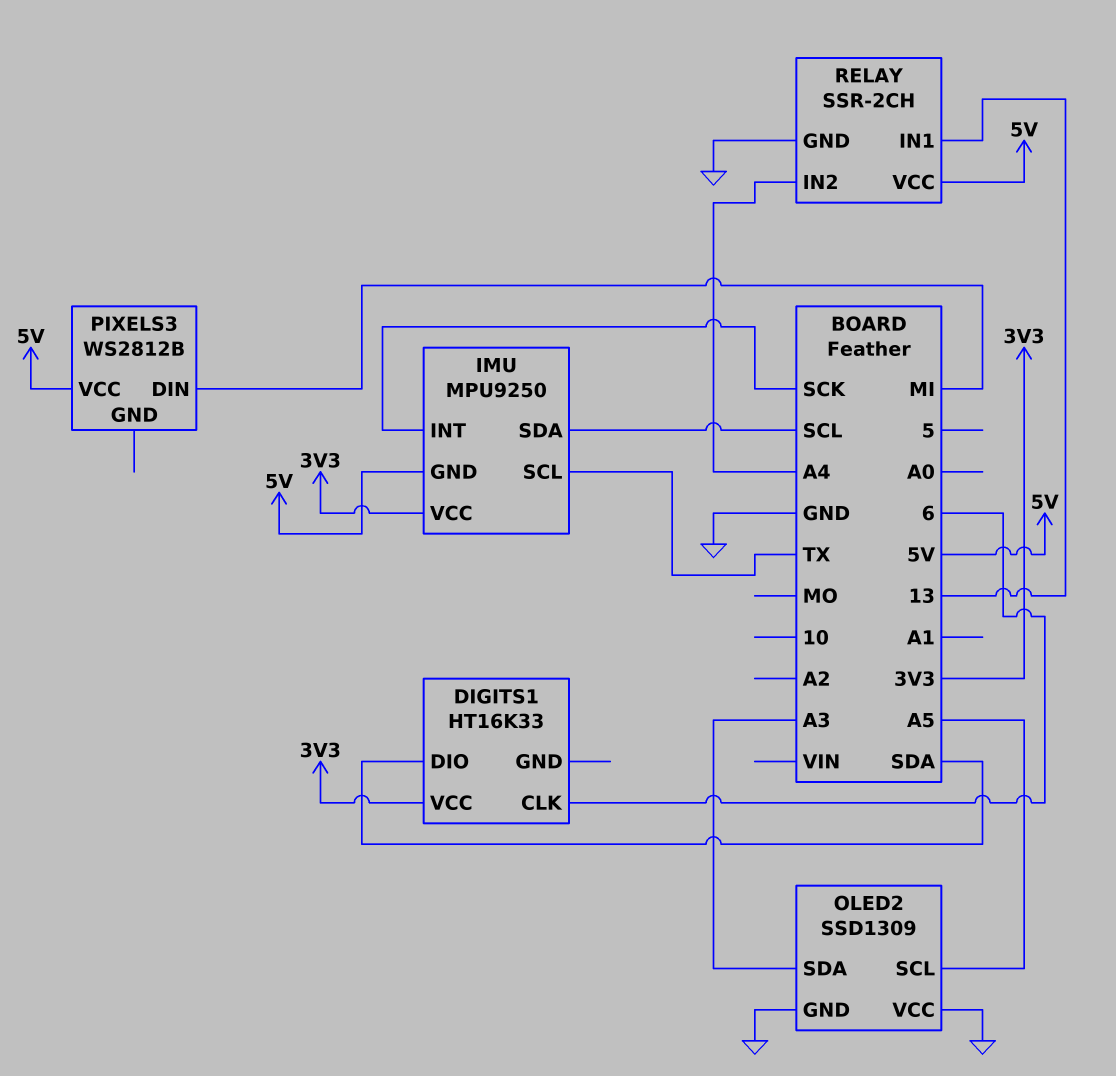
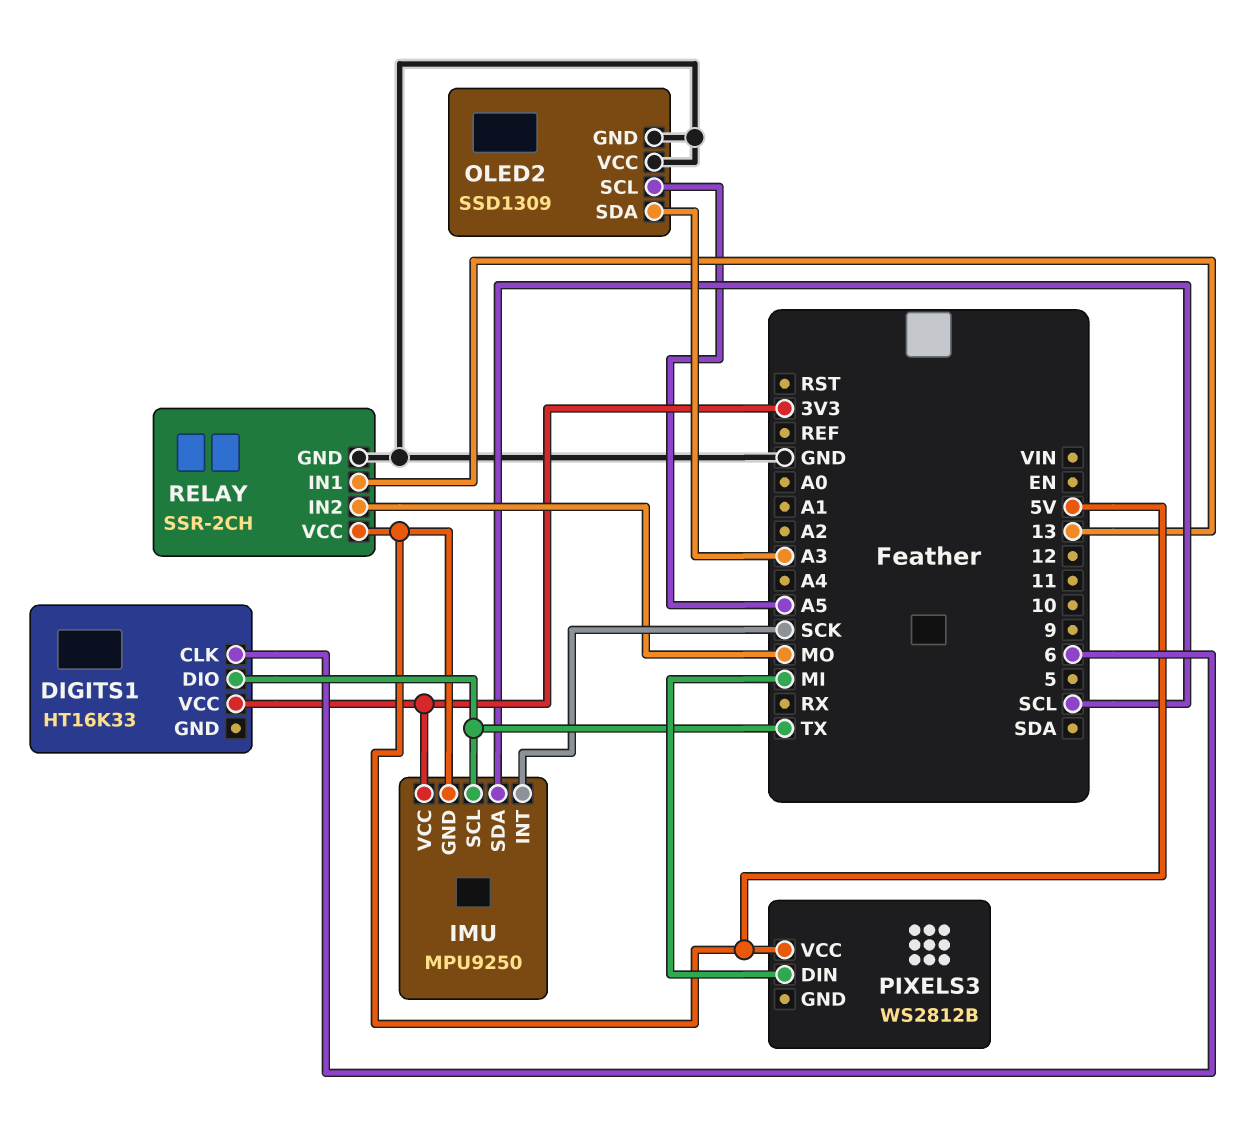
DIGITS1 pin DIO: SDA -> TX
RELAY pin IN2: A4 -> MO

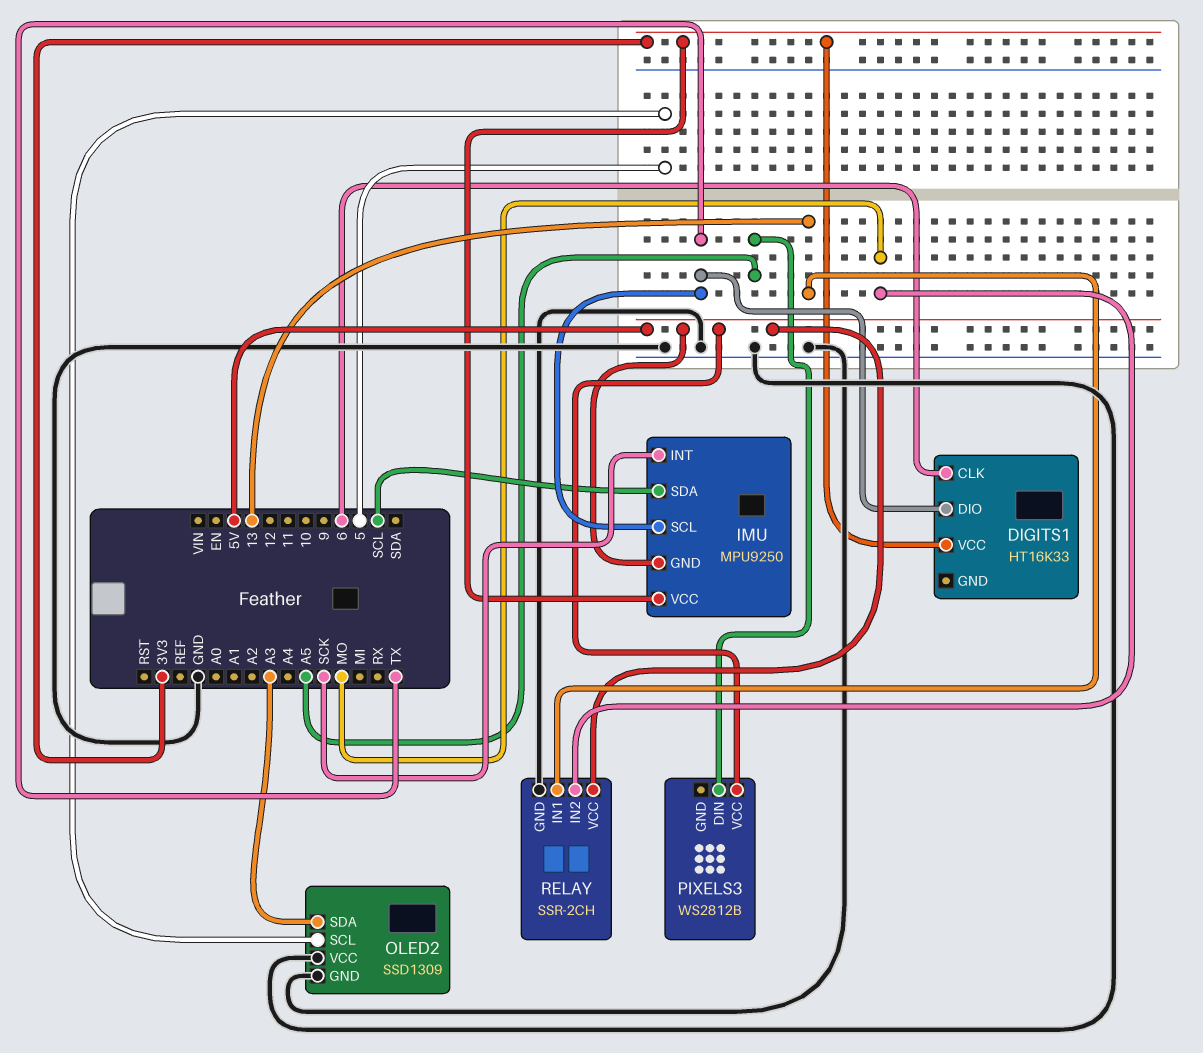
OLED2 pin SCL: A5 -> 5
PIXELS3 pin DIN: MI -> A5

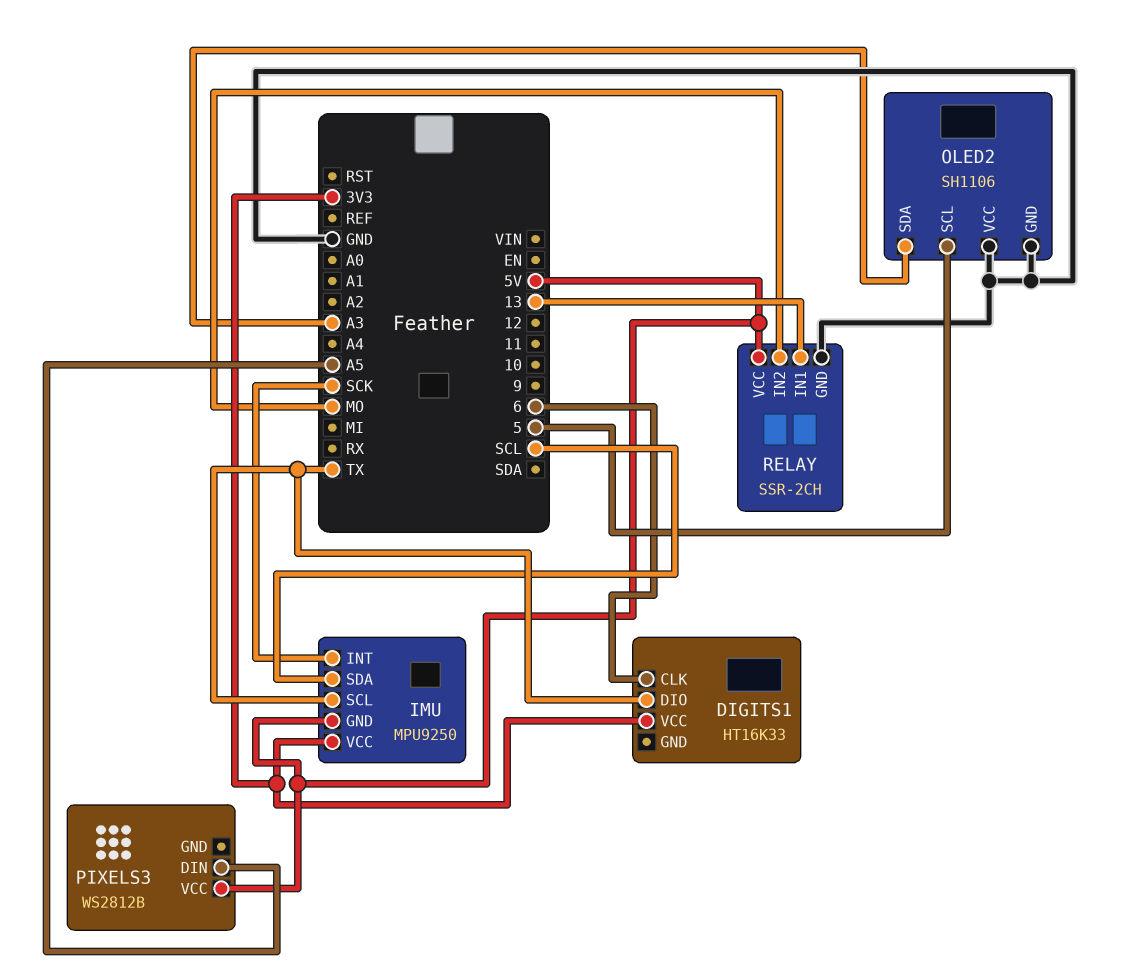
OLED2: SSD1309 -> SH1106

